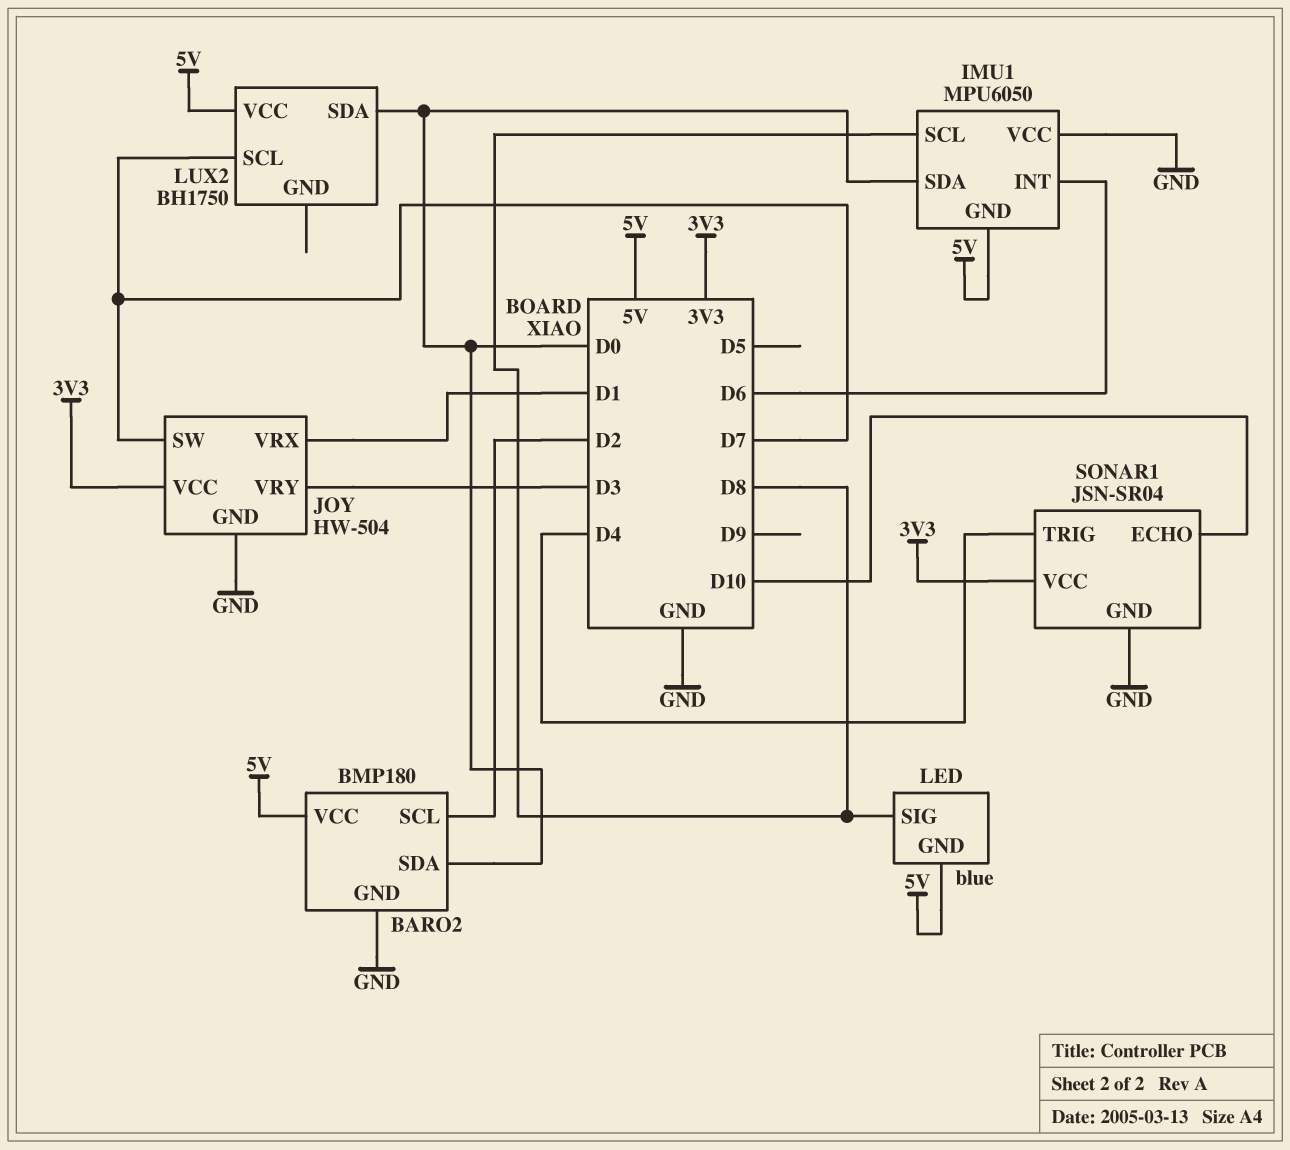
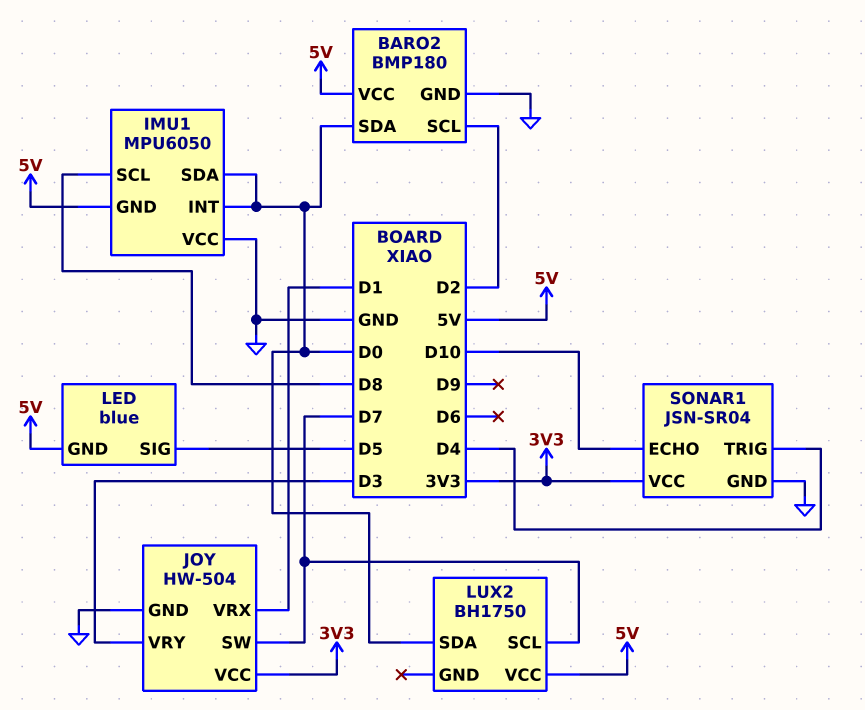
IMU1 pin INT: D6 -> D0
LED pin SIG: D8 -> D5

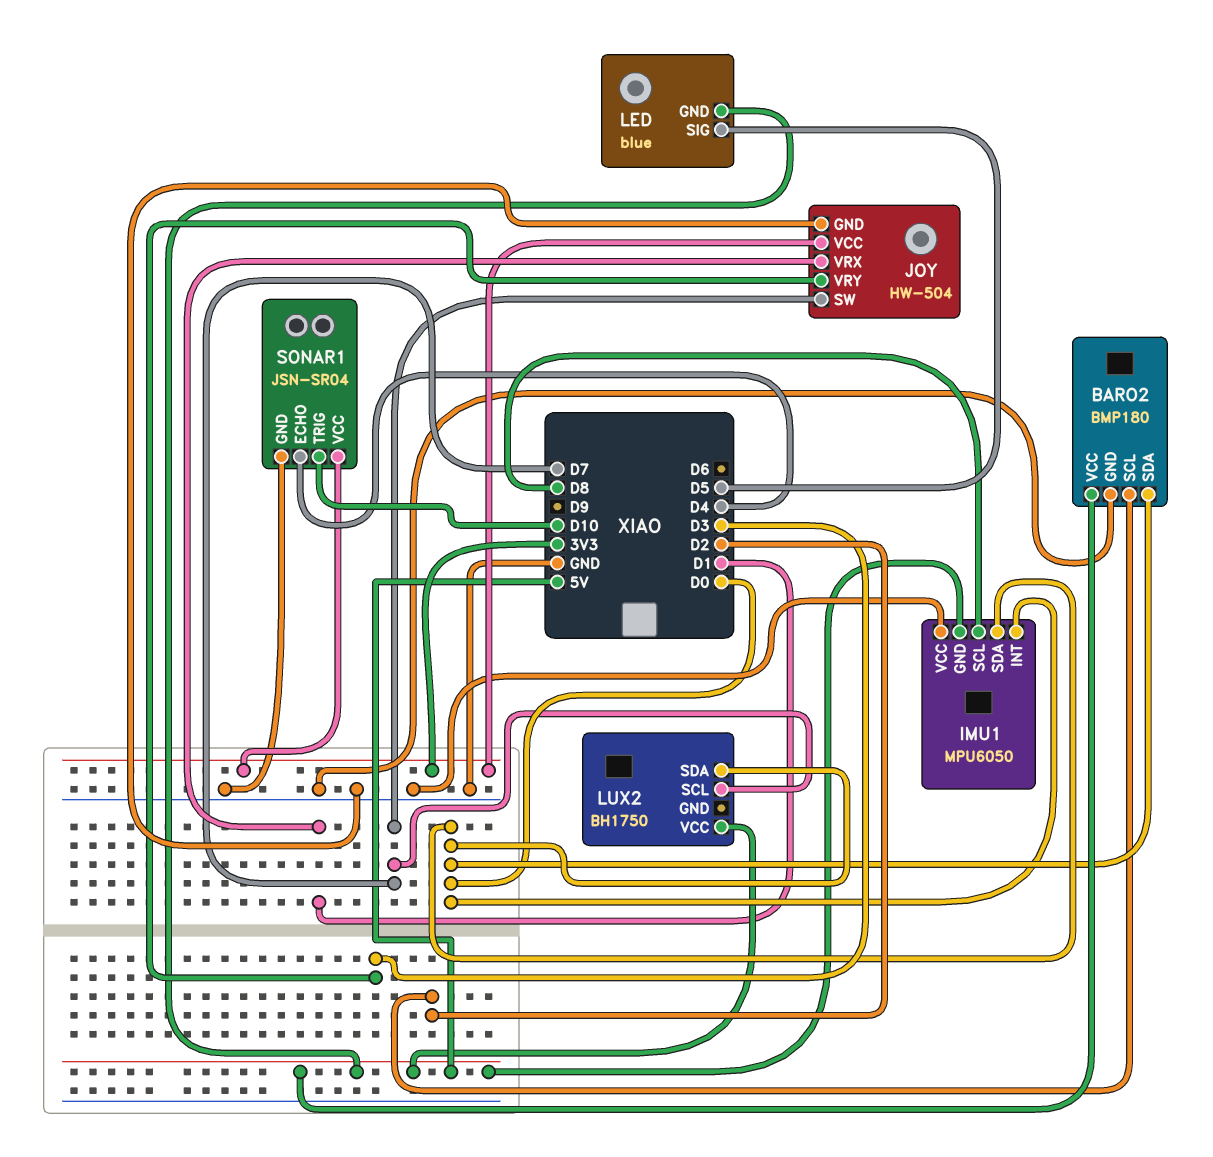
SONAR1 pin ECHO: D10 -> D4
SONAR1 pin TRIG: D4 -> D10

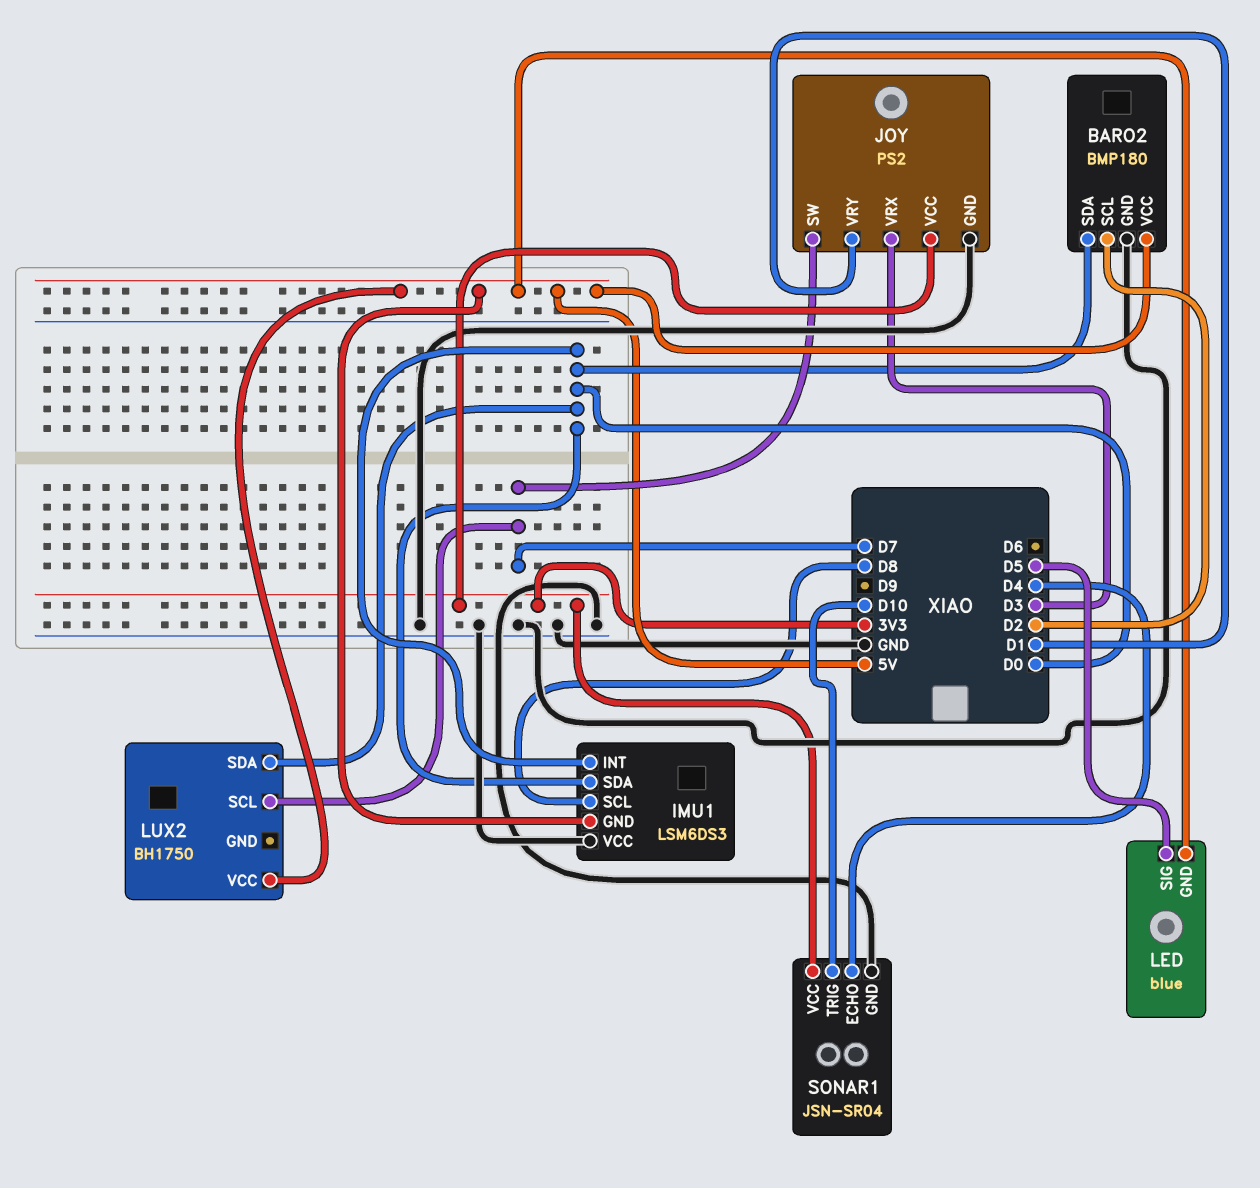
IMU1: MPU6050 -> LSM6DS3
JOY: HW-504 -> PS2
JOY pin VRX: D1 -> D3
JOY pin VRY: D3 -> D1

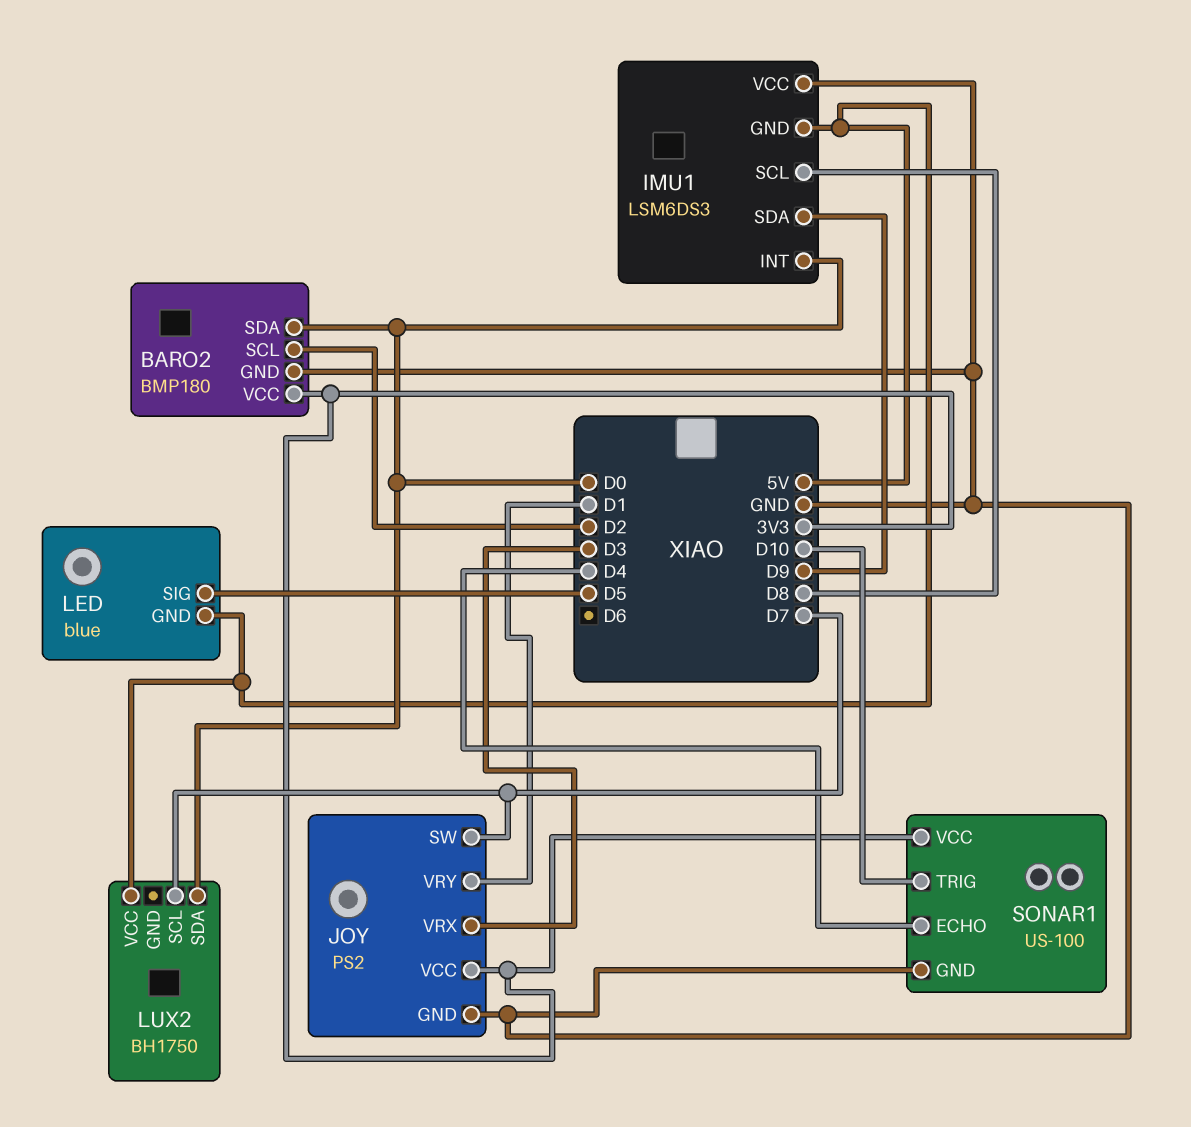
BARO2 pin VCC: 5V -> 3V3
IMU1 pin SDA: D0 -> D9
SONAR1: JSN-SR04 -> US-100

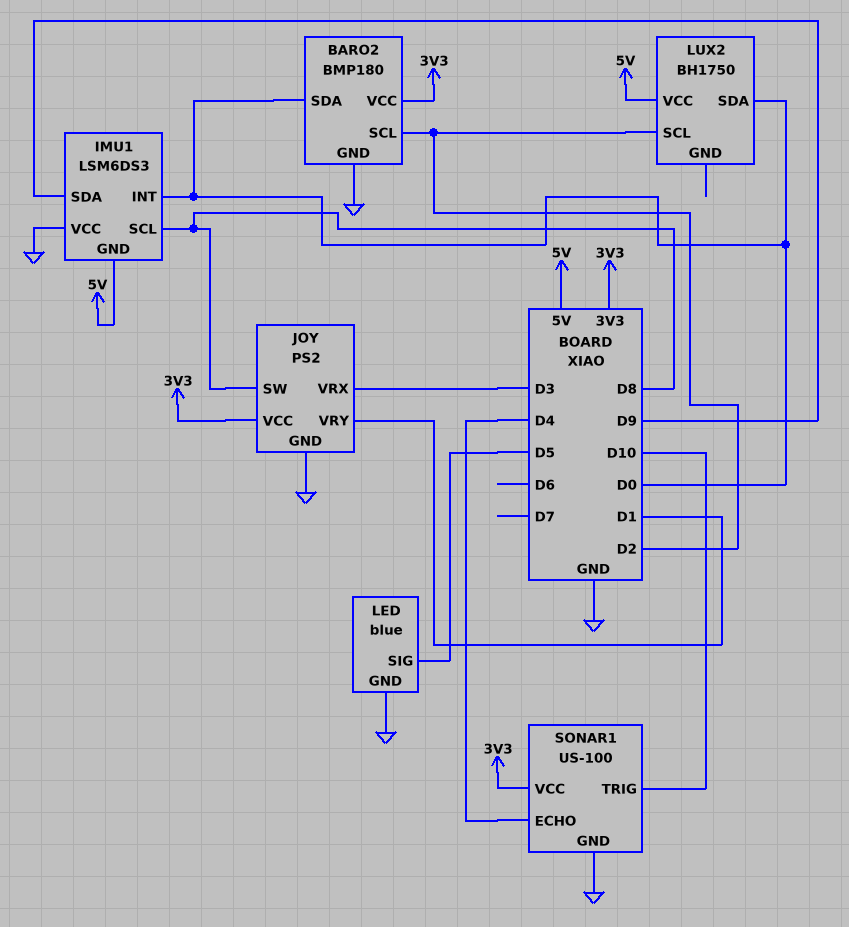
JOY pin SW: D7 -> D8
LED pin GND: 5V -> GND
LUX2 pin SCL: D7 -> D2

